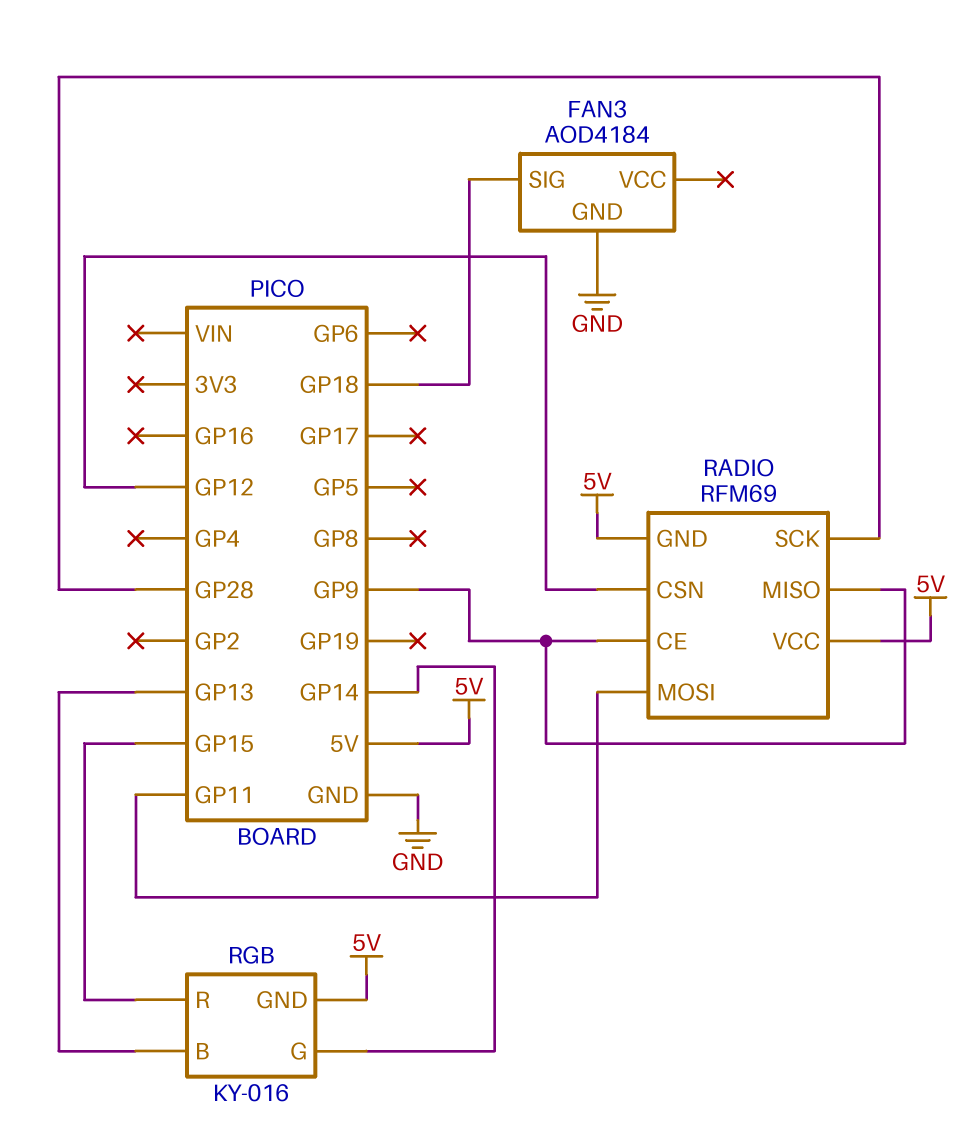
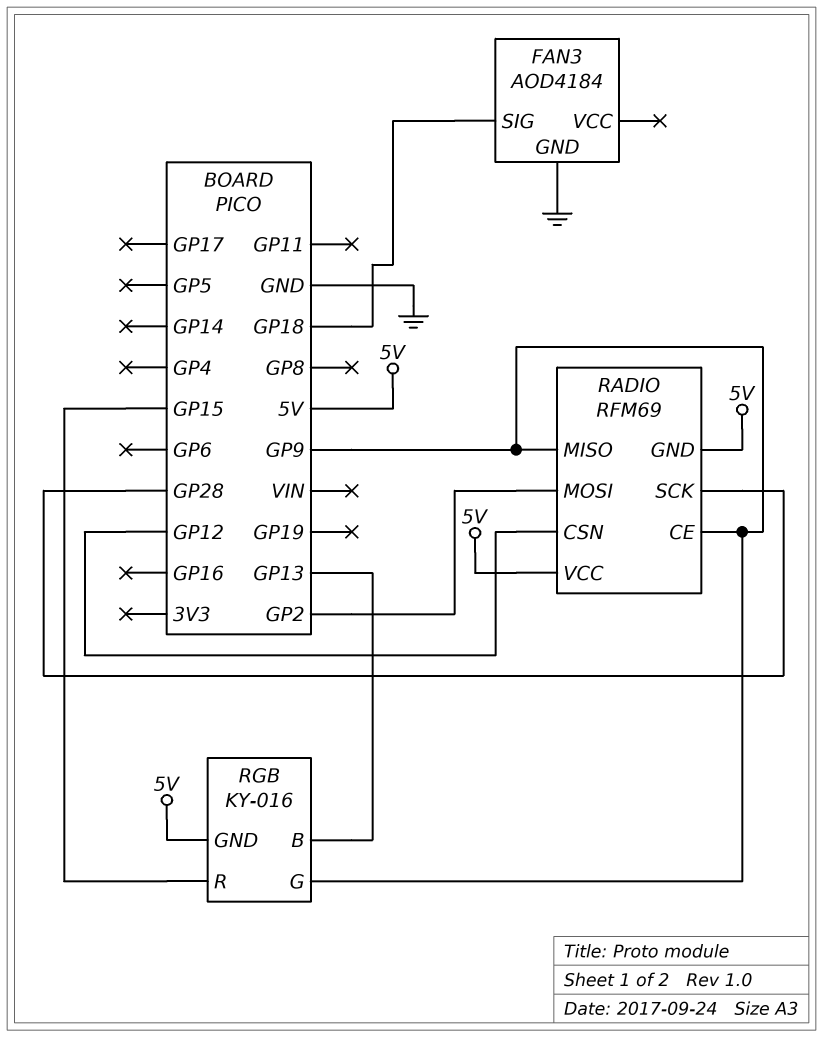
RADIO pin MOSI: GP11 -> GP2
RGB pin G: GP14 -> GP9

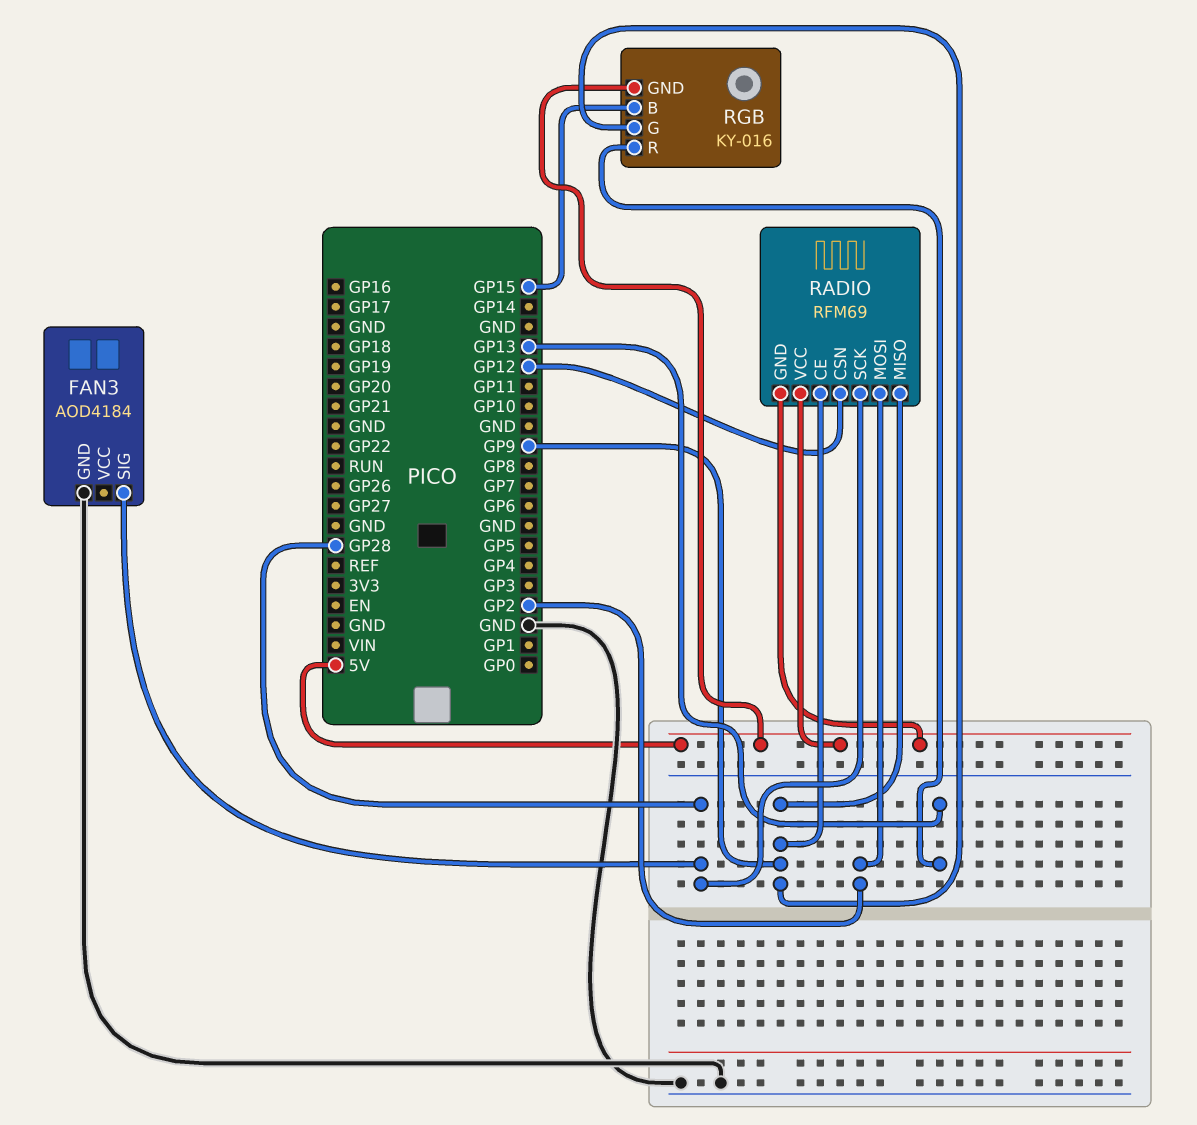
FAN3 pin SIG: GP18 -> GP28
RGB pin B: GP13 -> GP15
RGB pin R: GP15 -> GP13

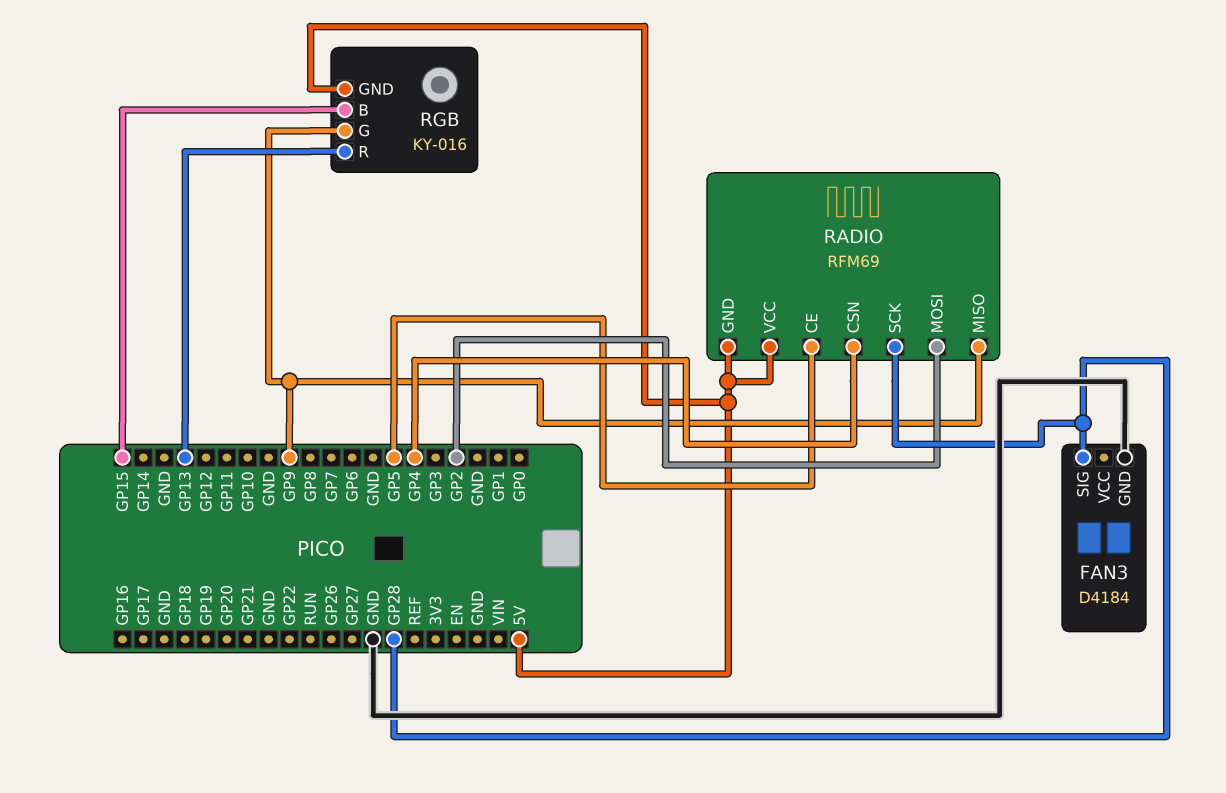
FAN3: AOD4184 -> D4184
RADIO pin CE: GP9 -> GP5
RADIO pin CSN: GP12 -> GP4

